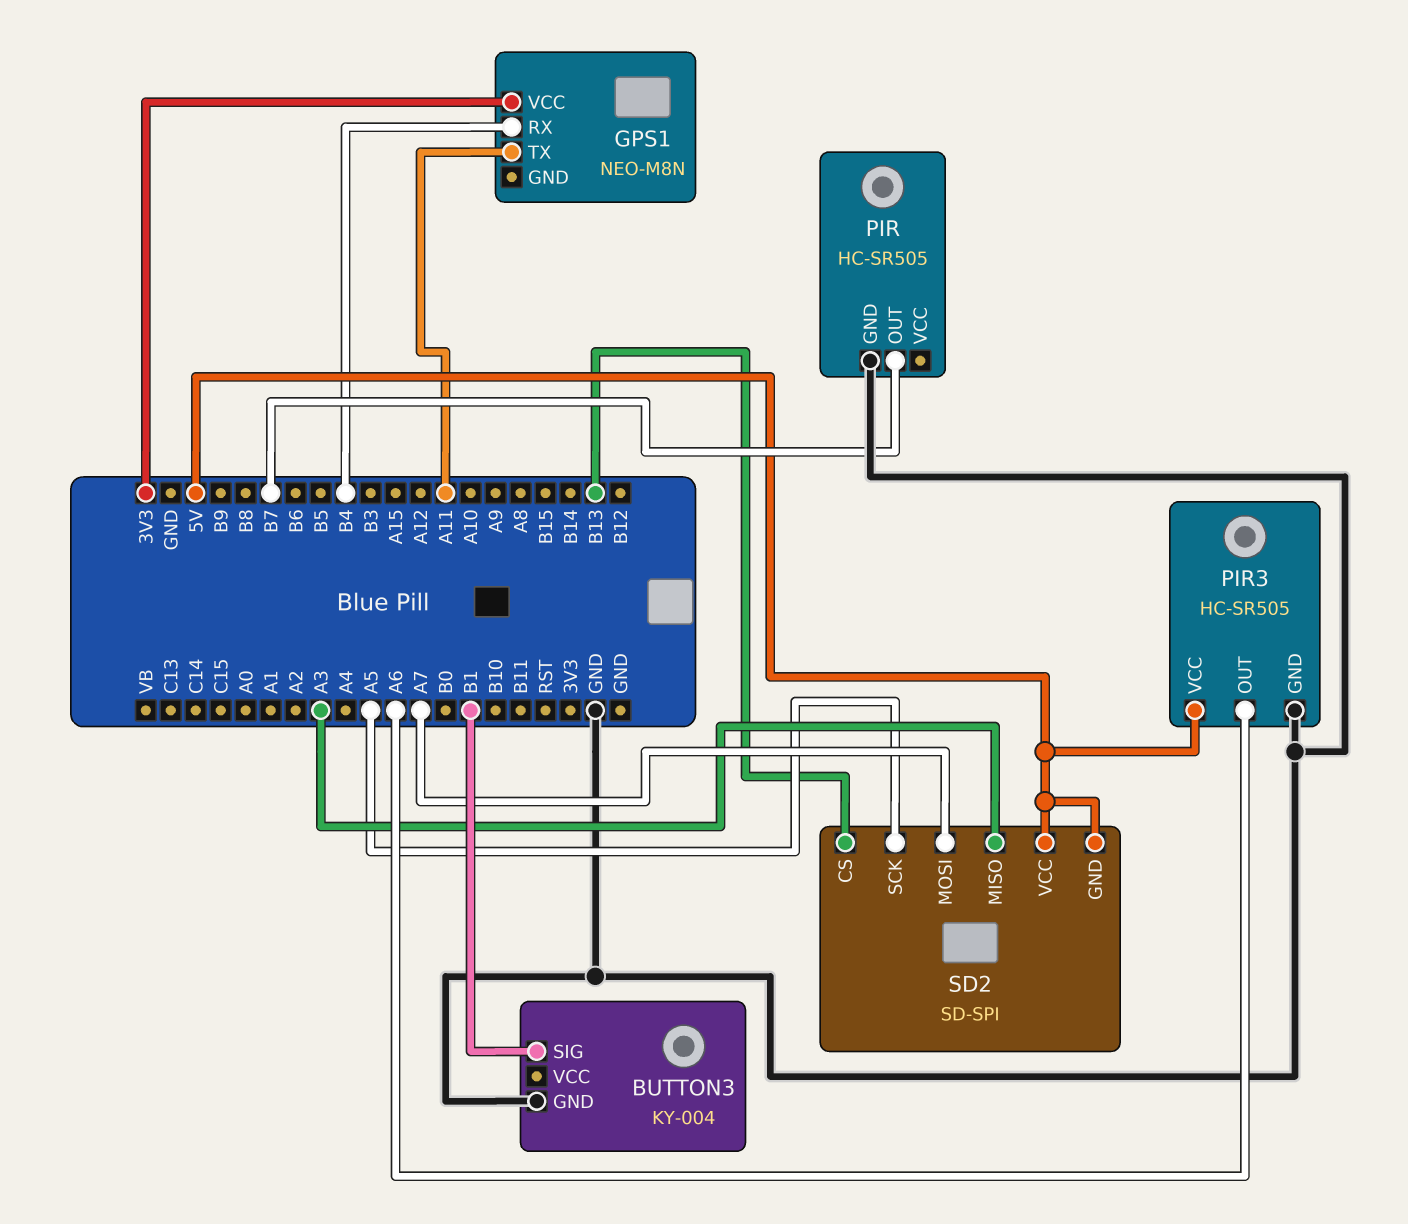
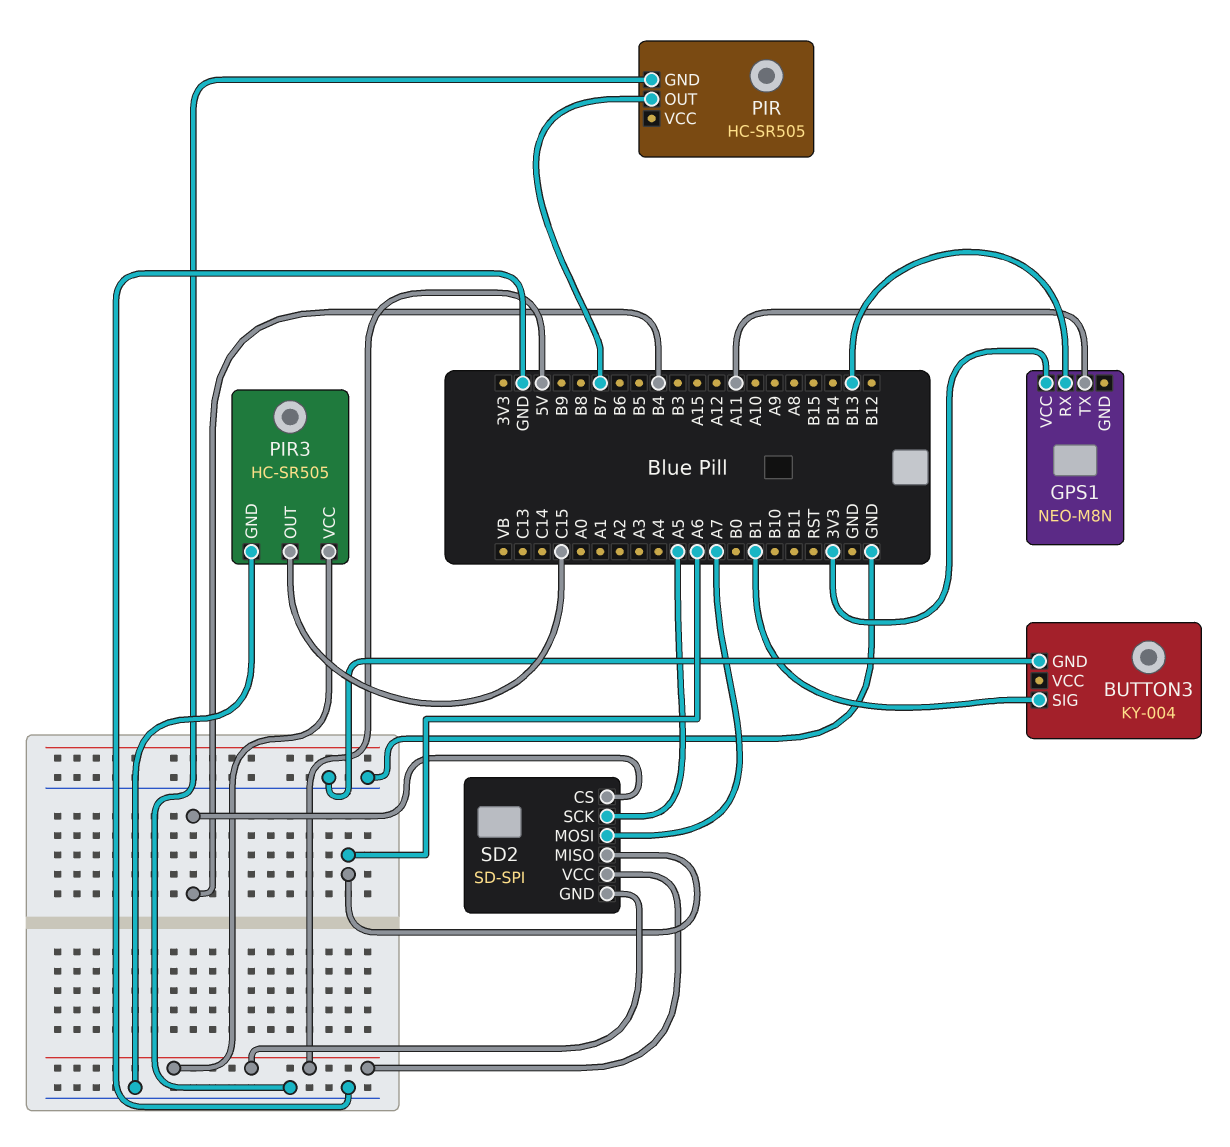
GPS1 pin RX: B4 -> B13
PIR3 pin OUT: A6 -> C15
SD2 pin CS: B13 -> B4
SD2 pin MISO: A3 -> A6

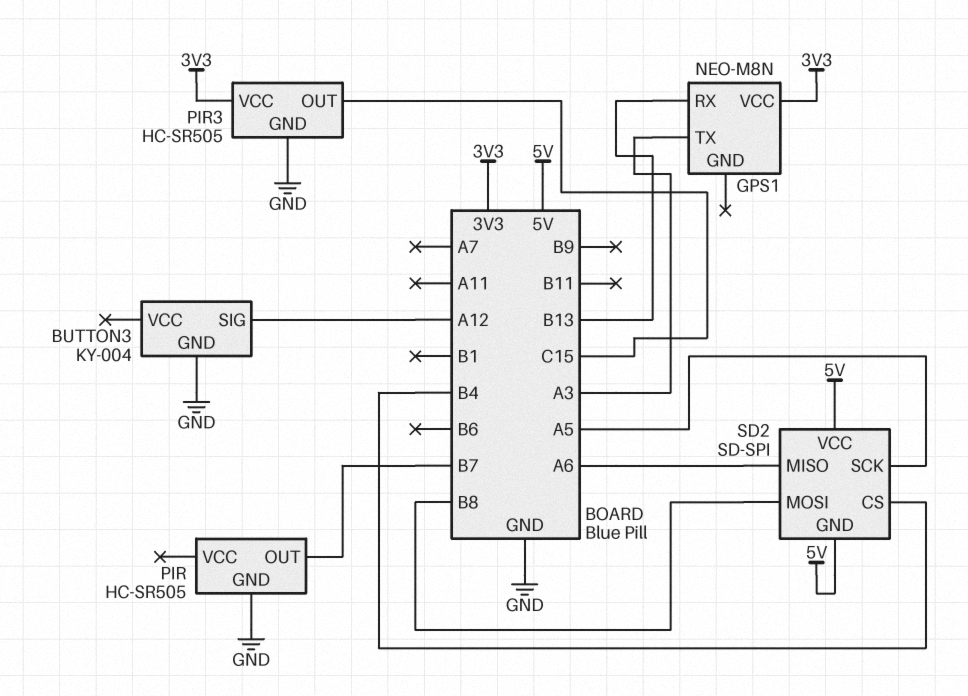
BUTTON3 pin SIG: B1 -> A12
GPS1 pin TX: A11 -> A3
PIR3 pin VCC: 5V -> 3V3
SD2 pin MOSI: A7 -> B8

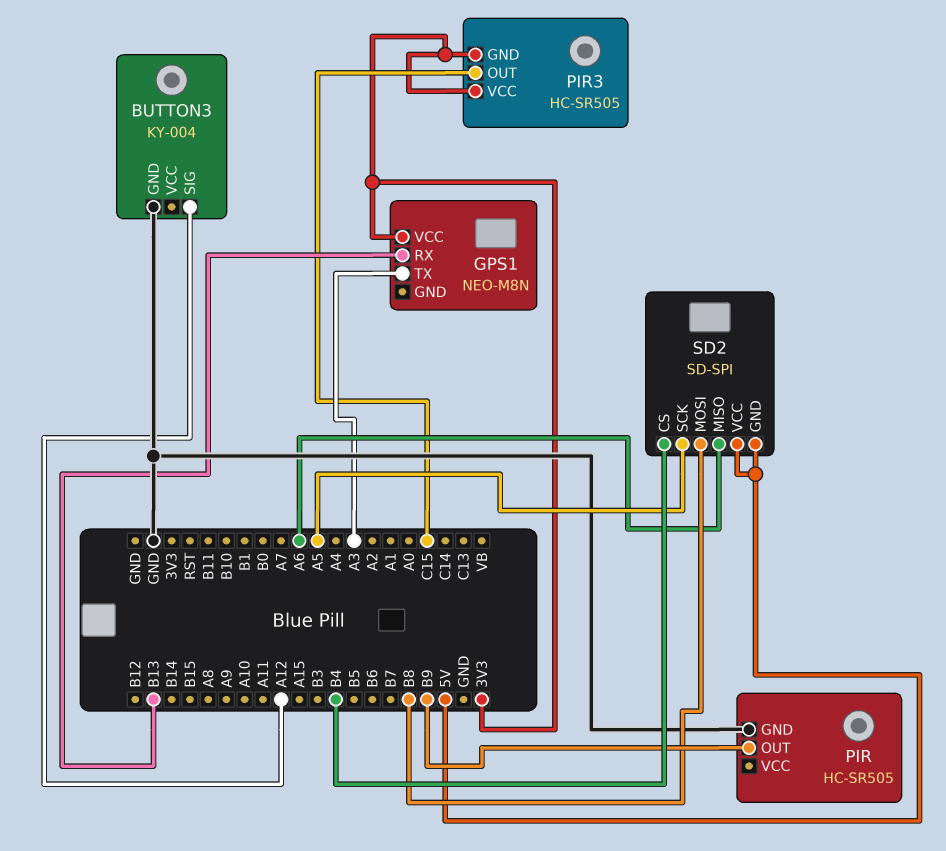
PIR pin OUT: B7 -> B9
PIR3 pin GND: GND -> 3V3

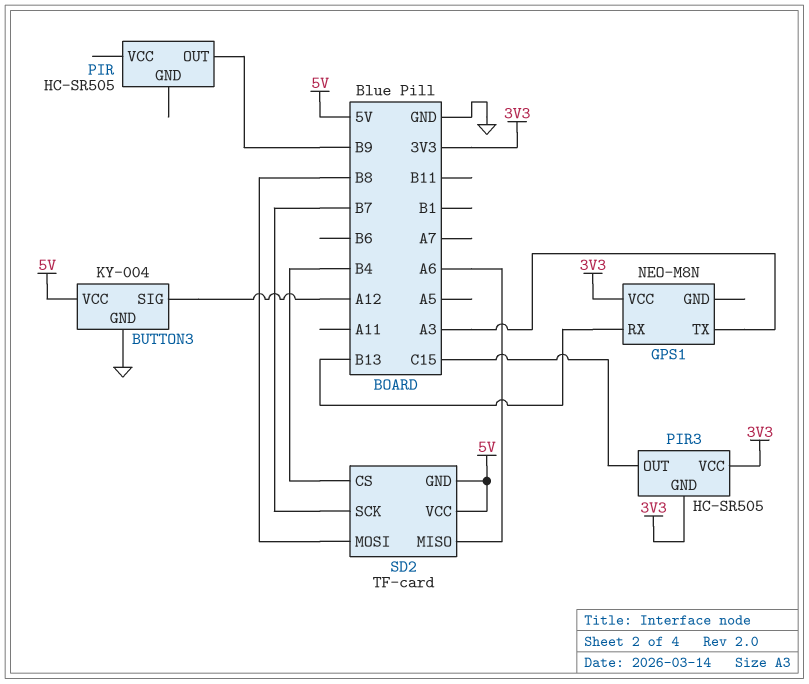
BUTTON3 pin VCC: none -> 5V
PIR pin GND: GND -> none
SD2: SD-SPI -> TF-card
SD2 pin SCK: A5 -> B7

